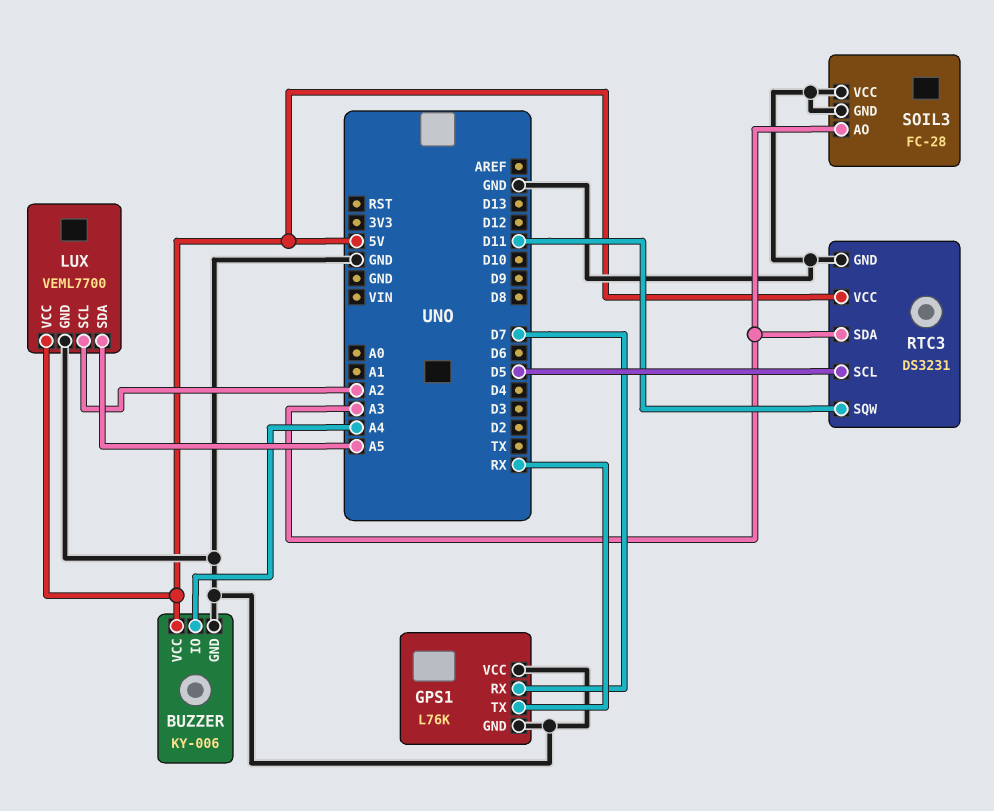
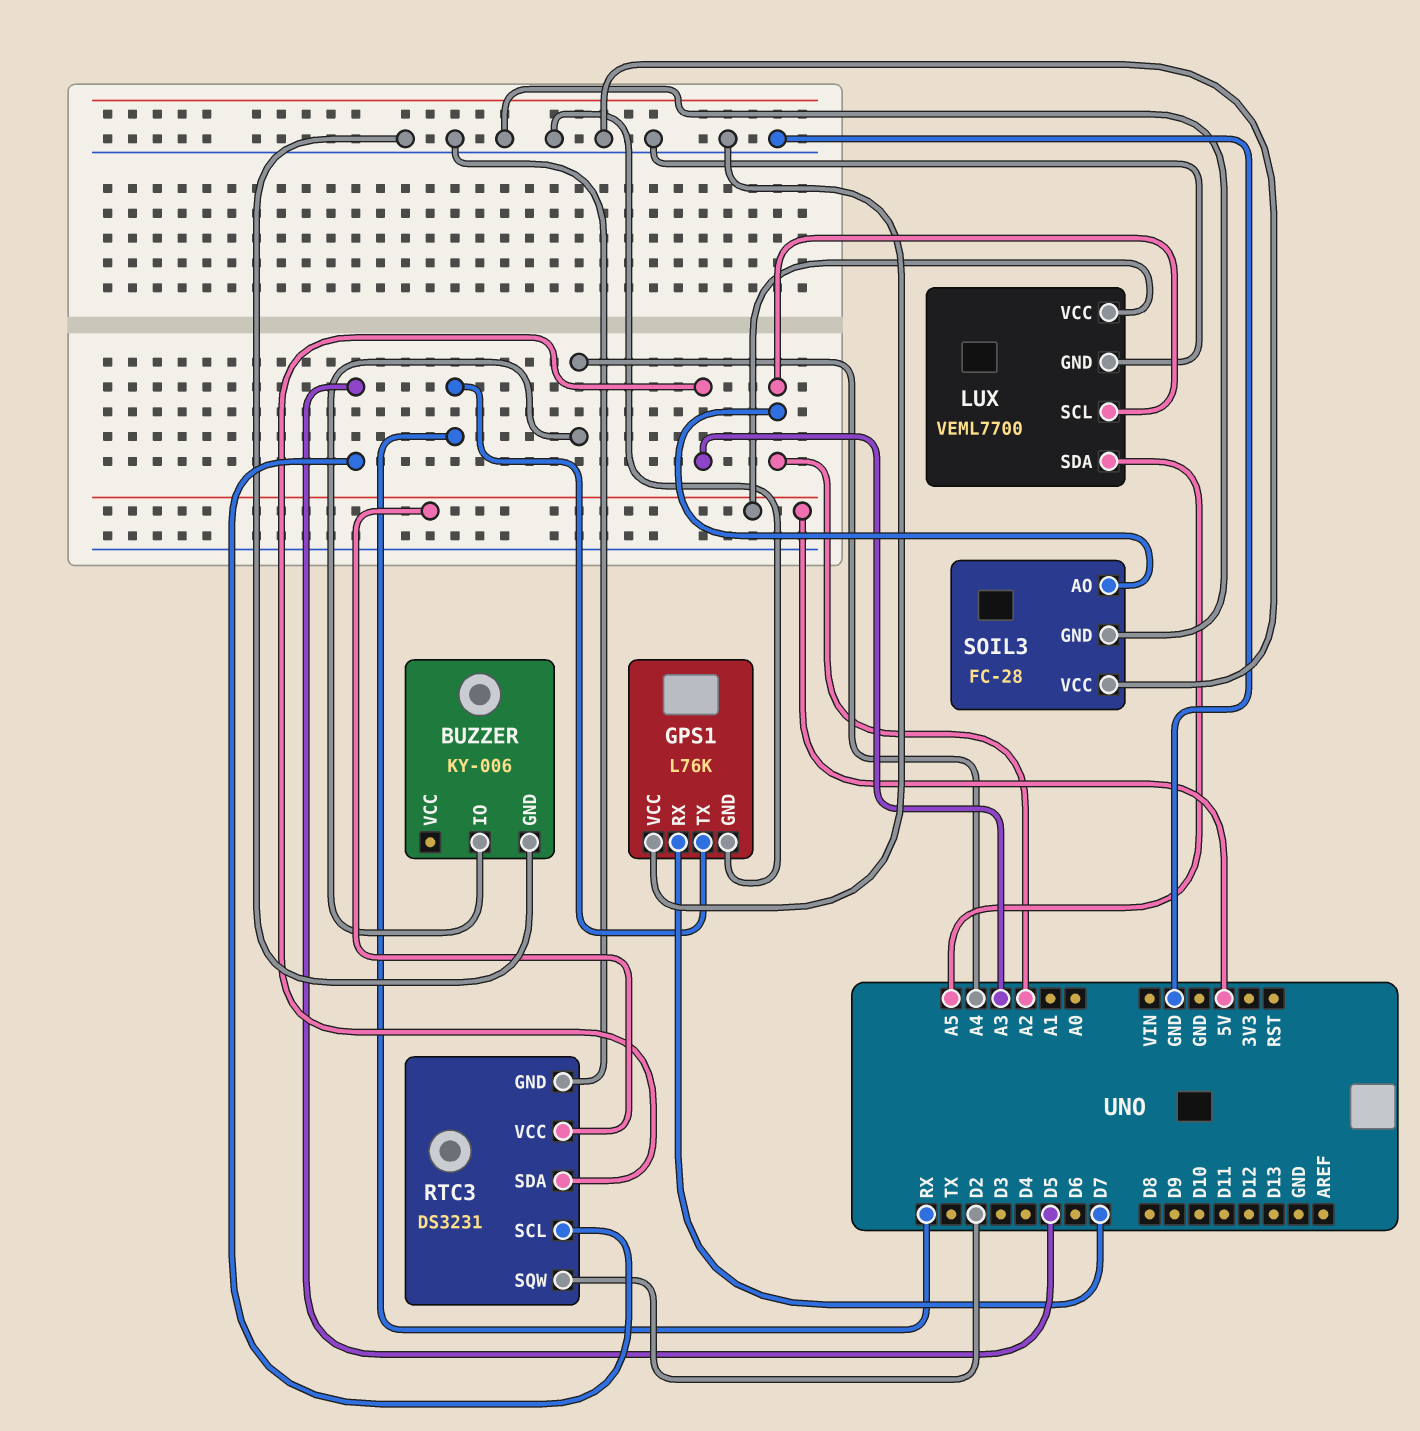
BUZZER pin VCC: 5V -> none
RTC3 pin SQW: D11 -> D2
SOIL3 pin AO: A3 -> A2

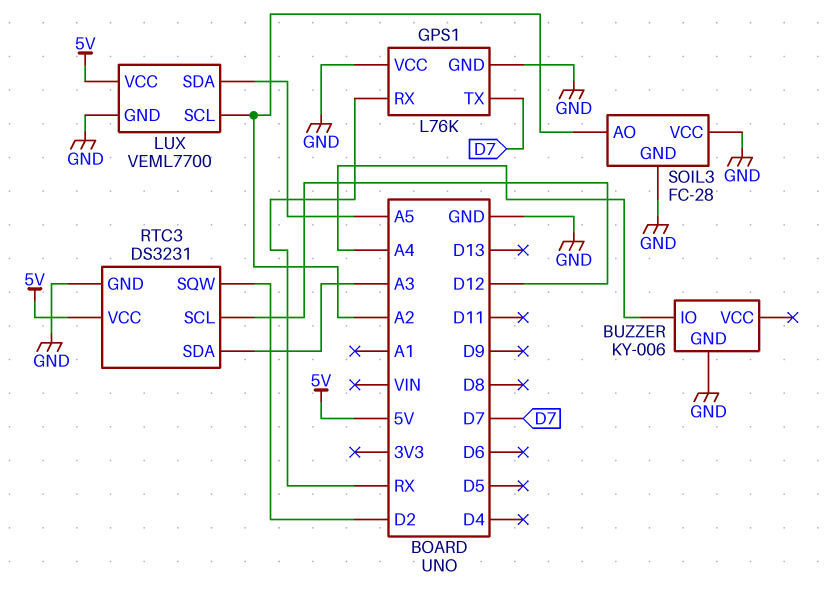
GPS1 pin RX: D7 -> RX
GPS1 pin TX: RX -> D7
RTC3 pin SCL: D5 -> D12

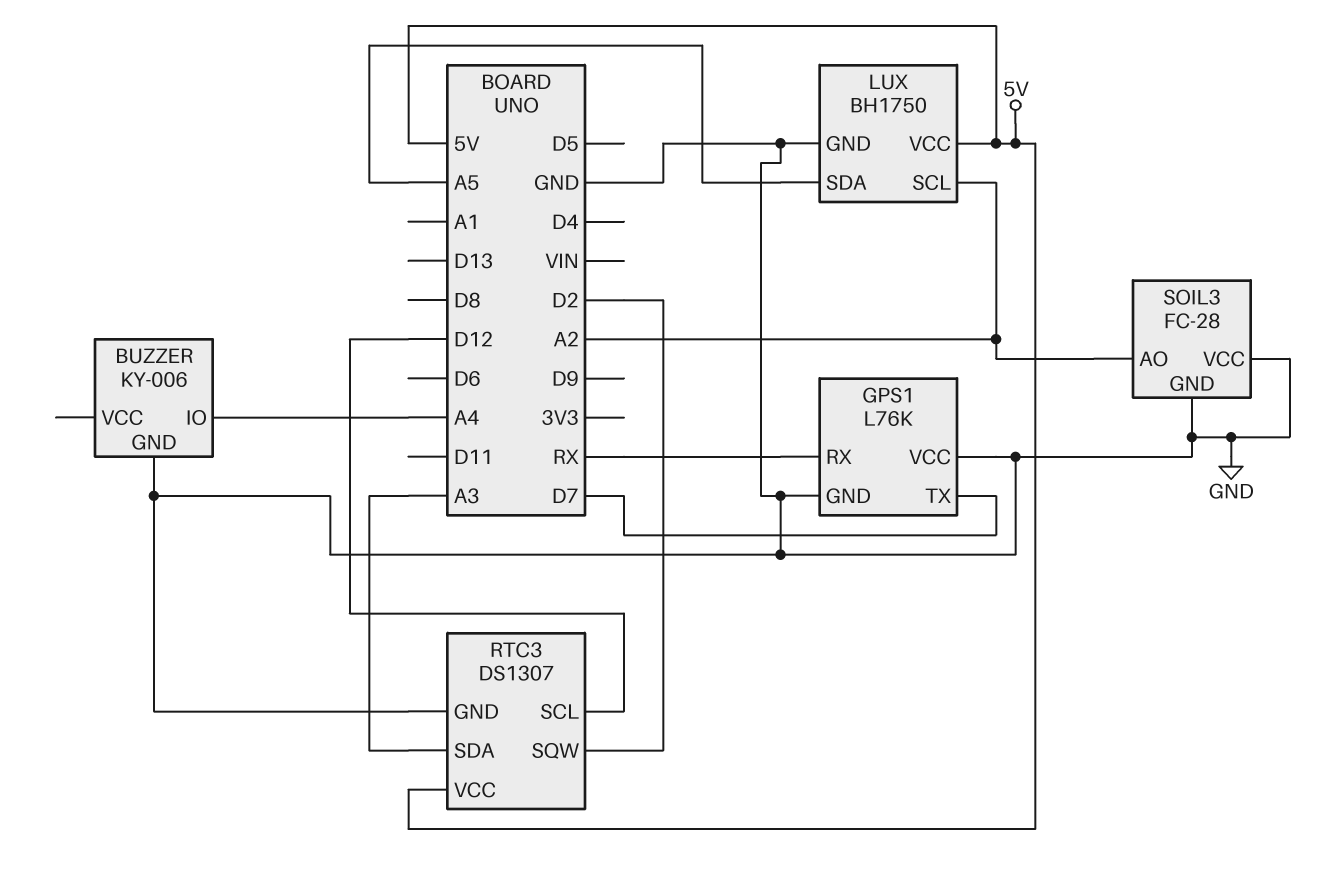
LUX: VEML7700 -> BH1750
RTC3: DS3231 -> DS1307

